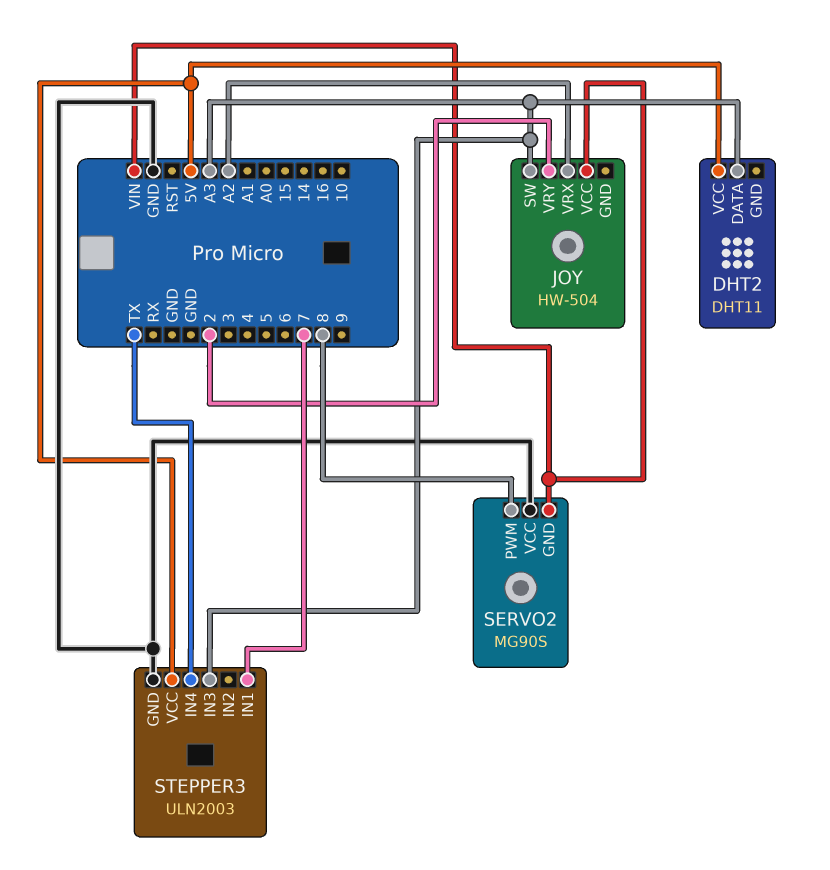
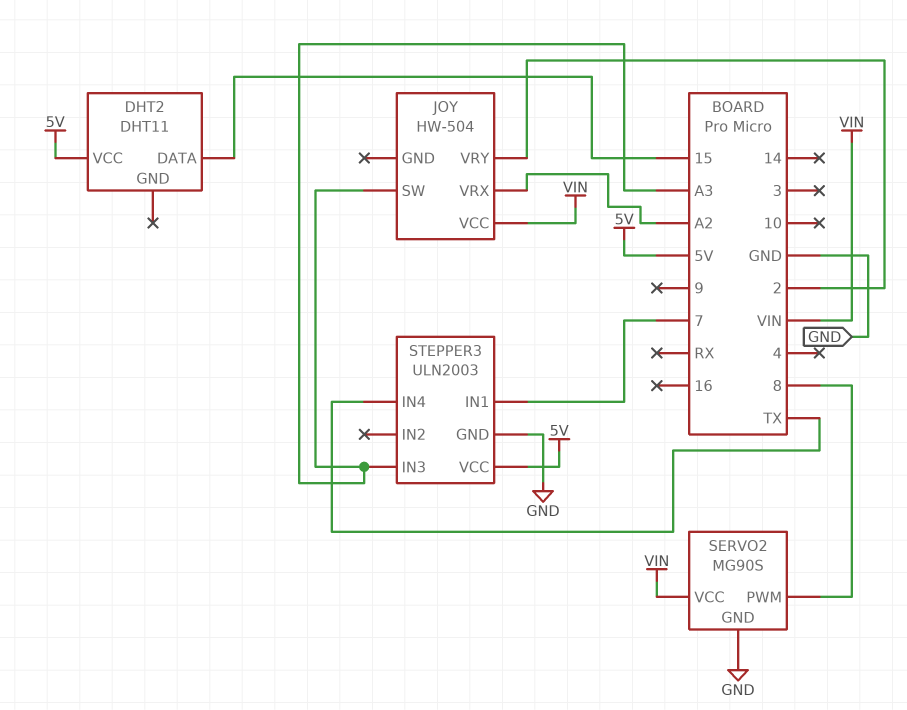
DHT2 pin DATA: A3 -> 15
SERVO2 pin GND: VIN -> GND
SERVO2 pin VCC: GND -> VIN

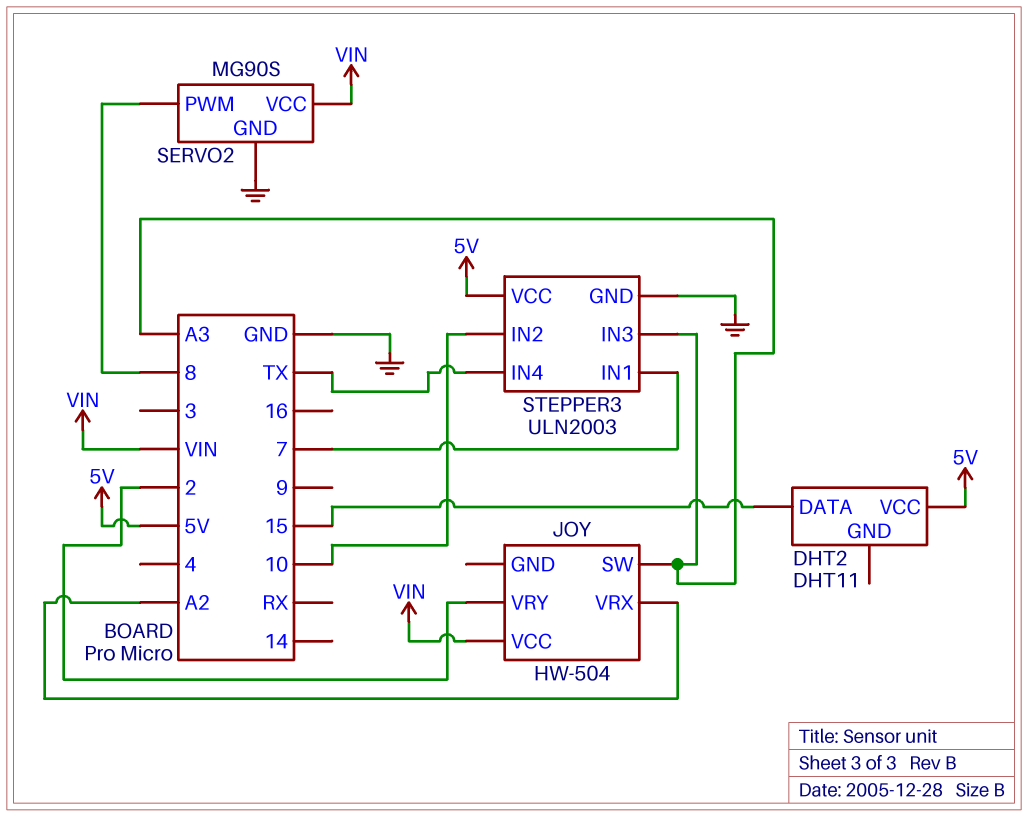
STEPPER3 pin IN2: none -> 10

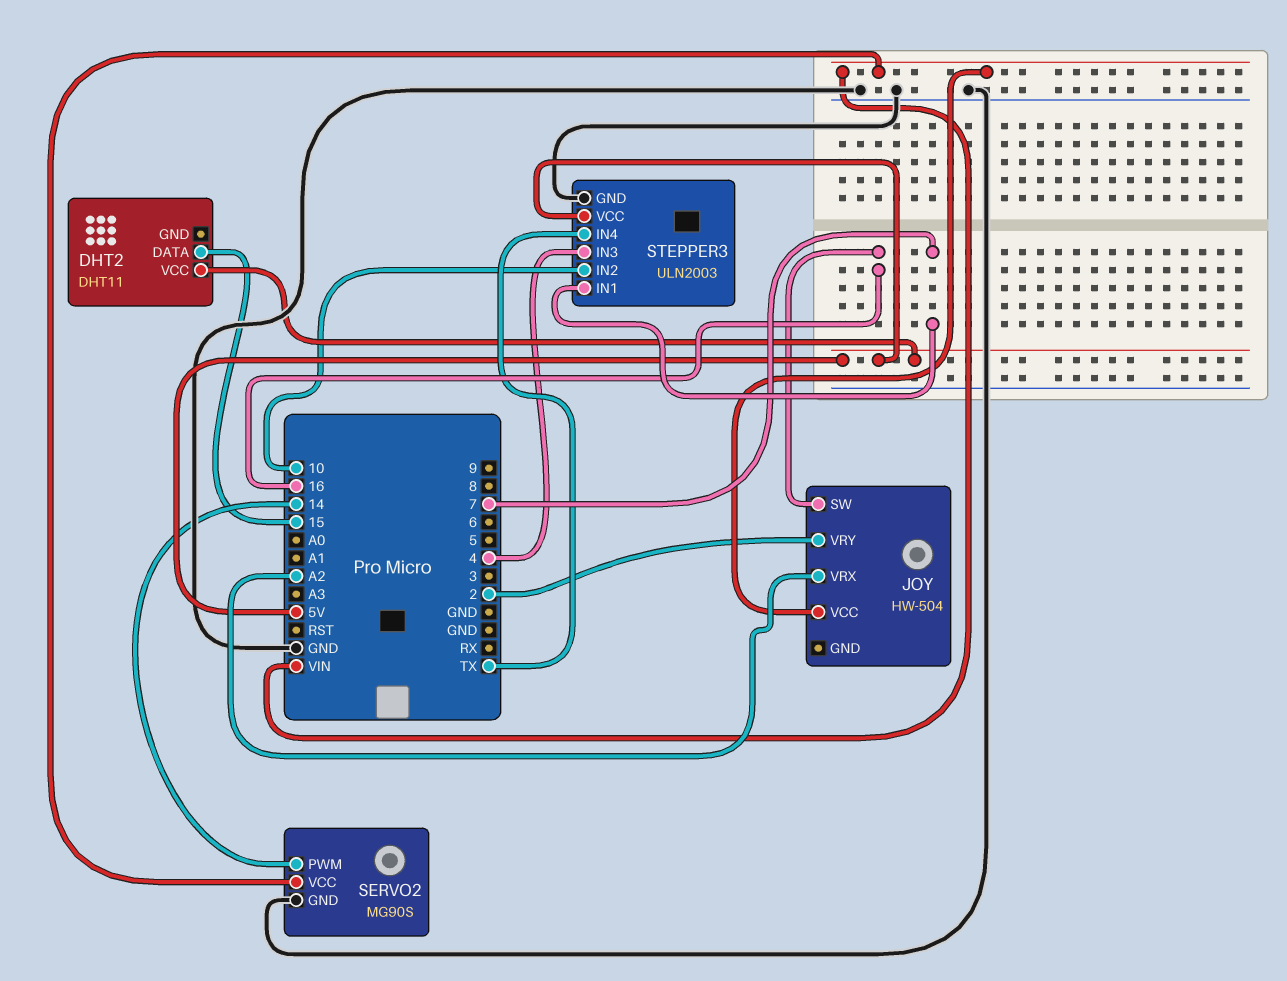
JOY pin SW: A3 -> 16
SERVO2 pin PWM: 8 -> 14
STEPPER3 pin IN3: A3 -> 4

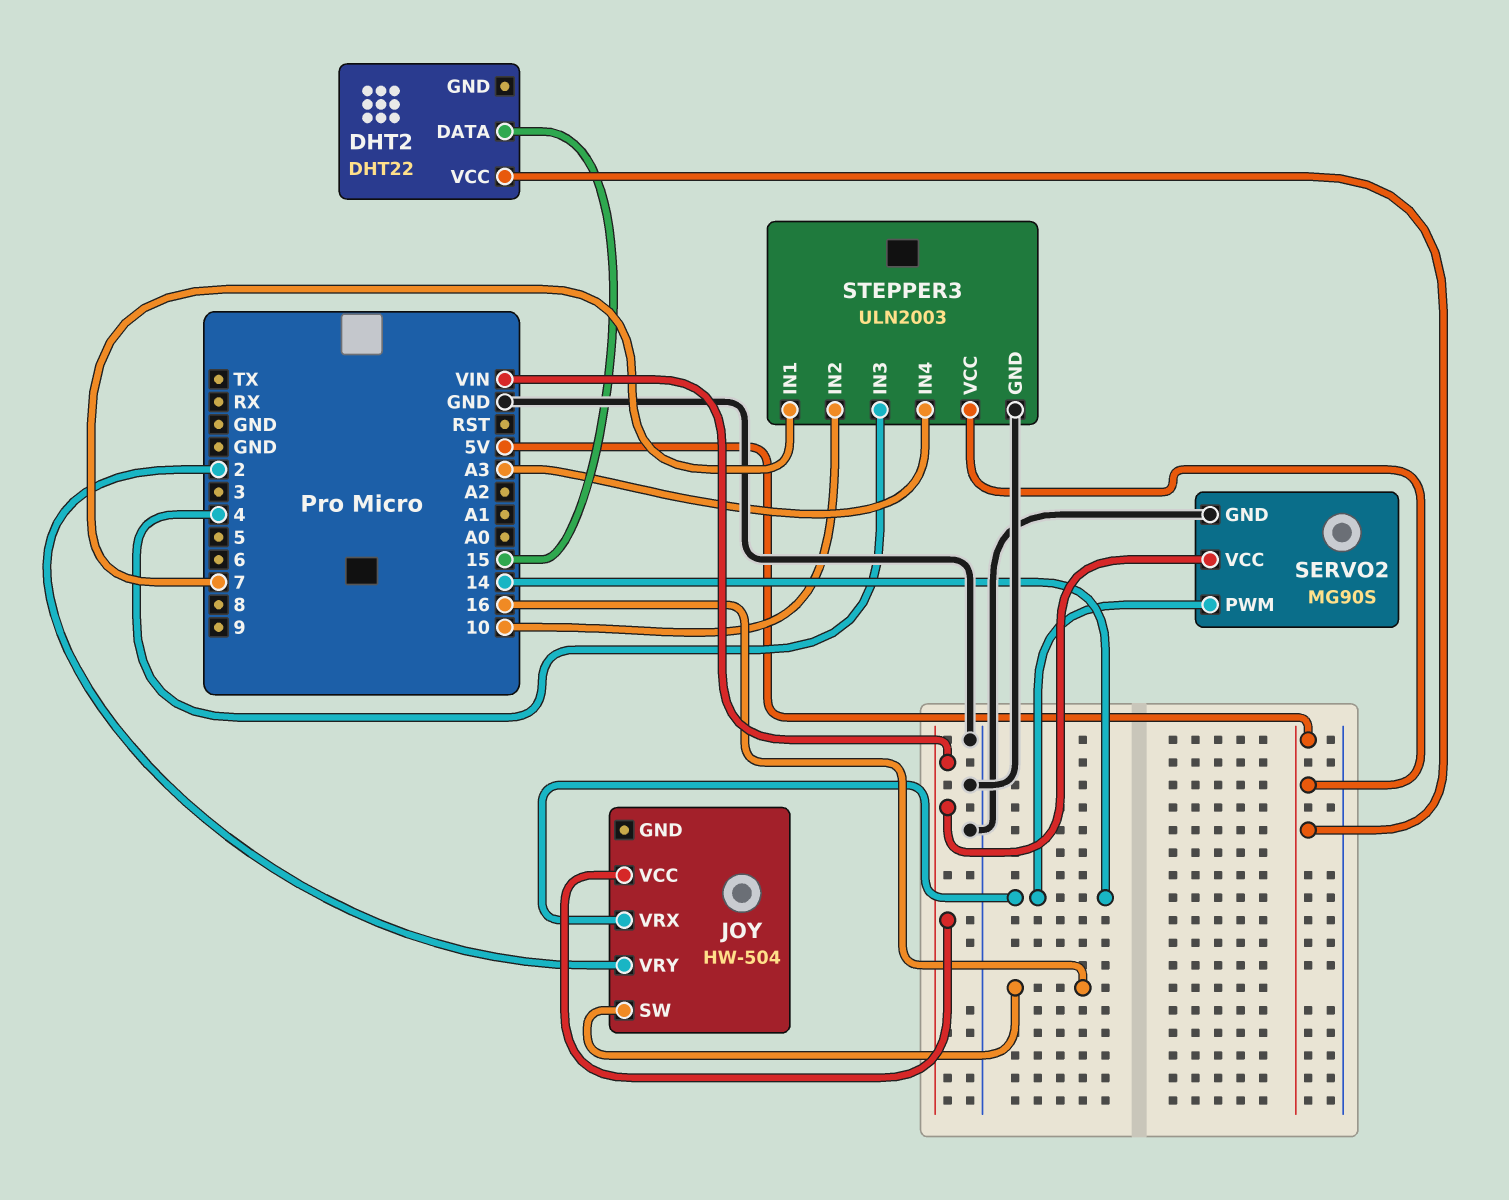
DHT2: DHT11 -> DHT22
JOY pin VRX: A2 -> 14
STEPPER3 pin IN4: TX -> A3

